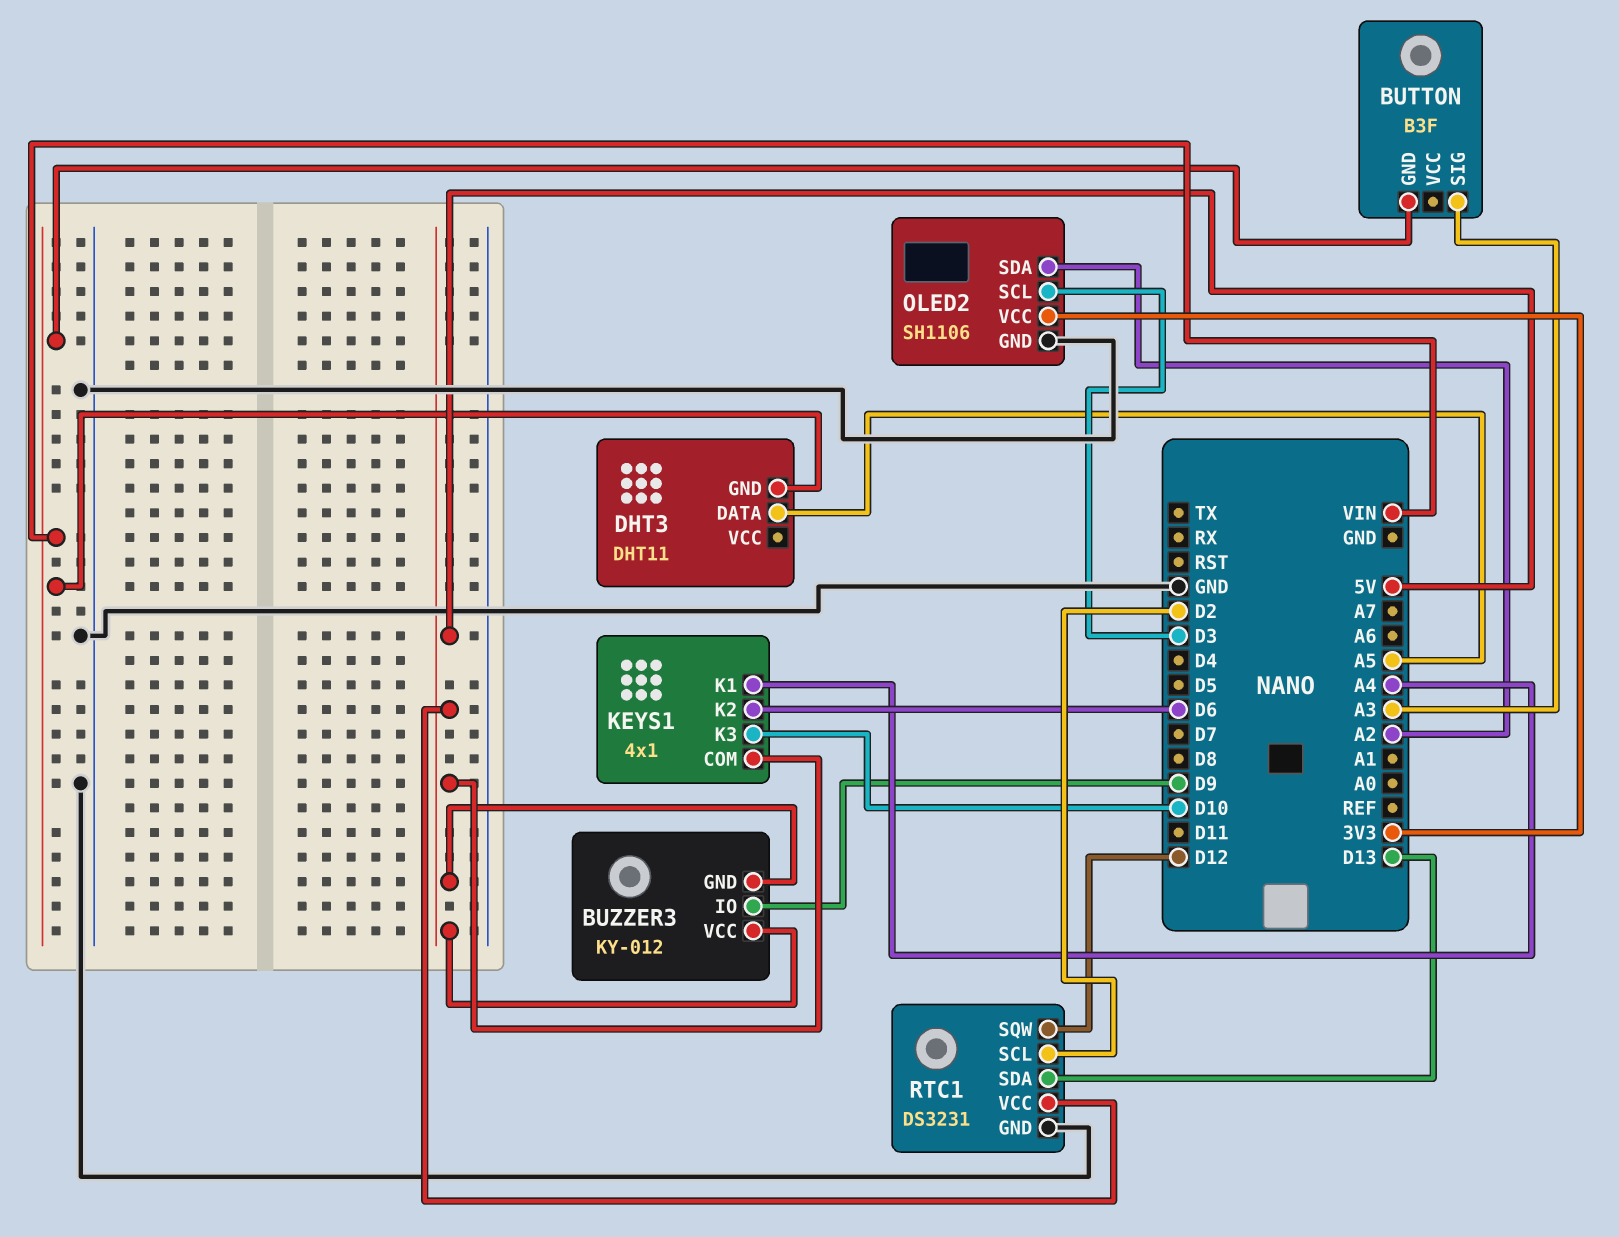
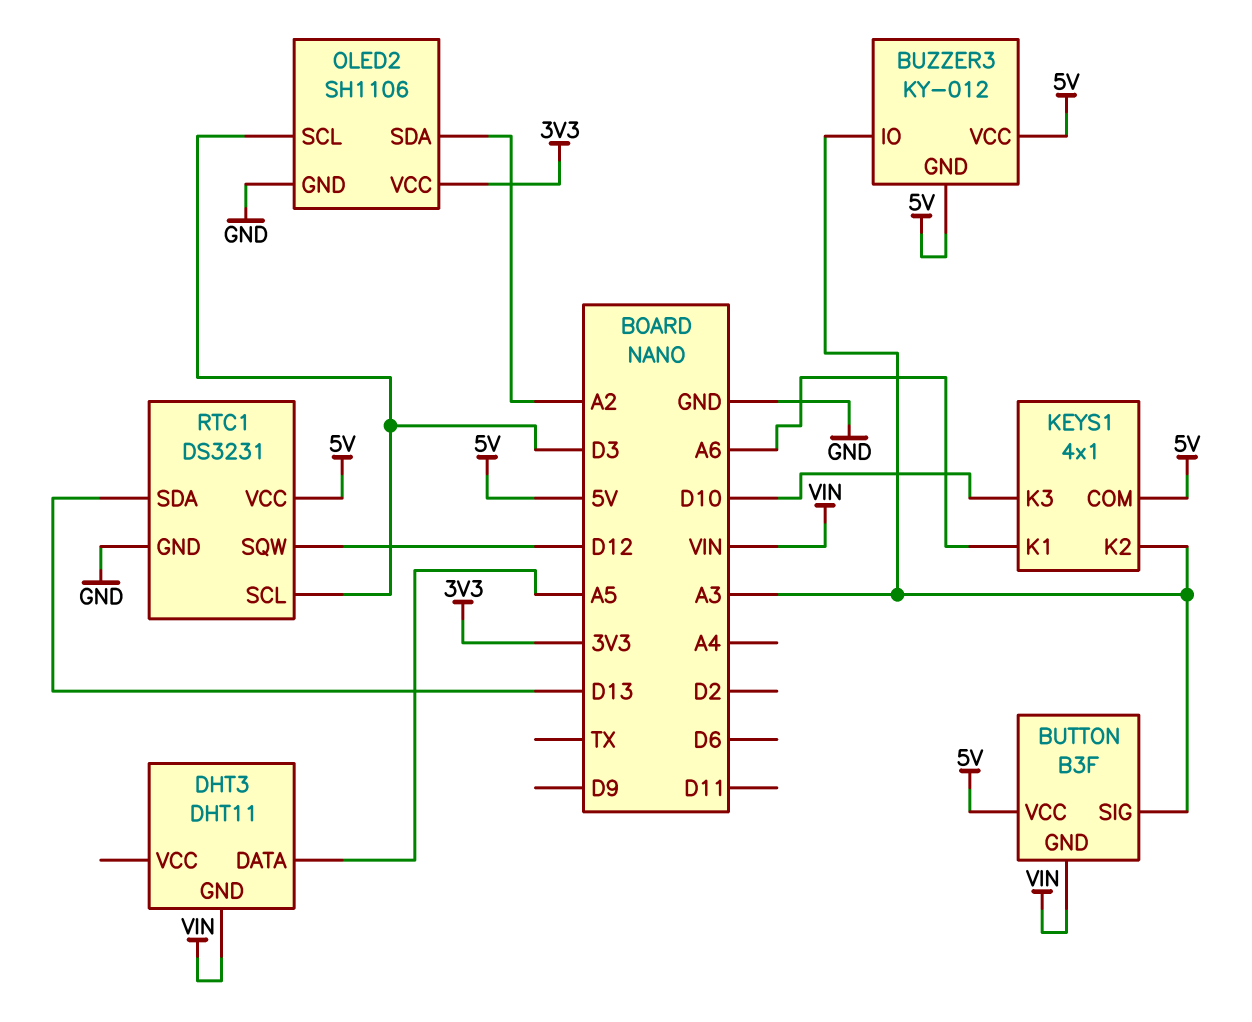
BUTTON pin VCC: none -> 5V
BUZZER3 pin IO: D9 -> A3
KEYS1 pin K1: A4 -> A6
KEYS1 pin K2: D6 -> A3
RTC1 pin SCL: D2 -> D3

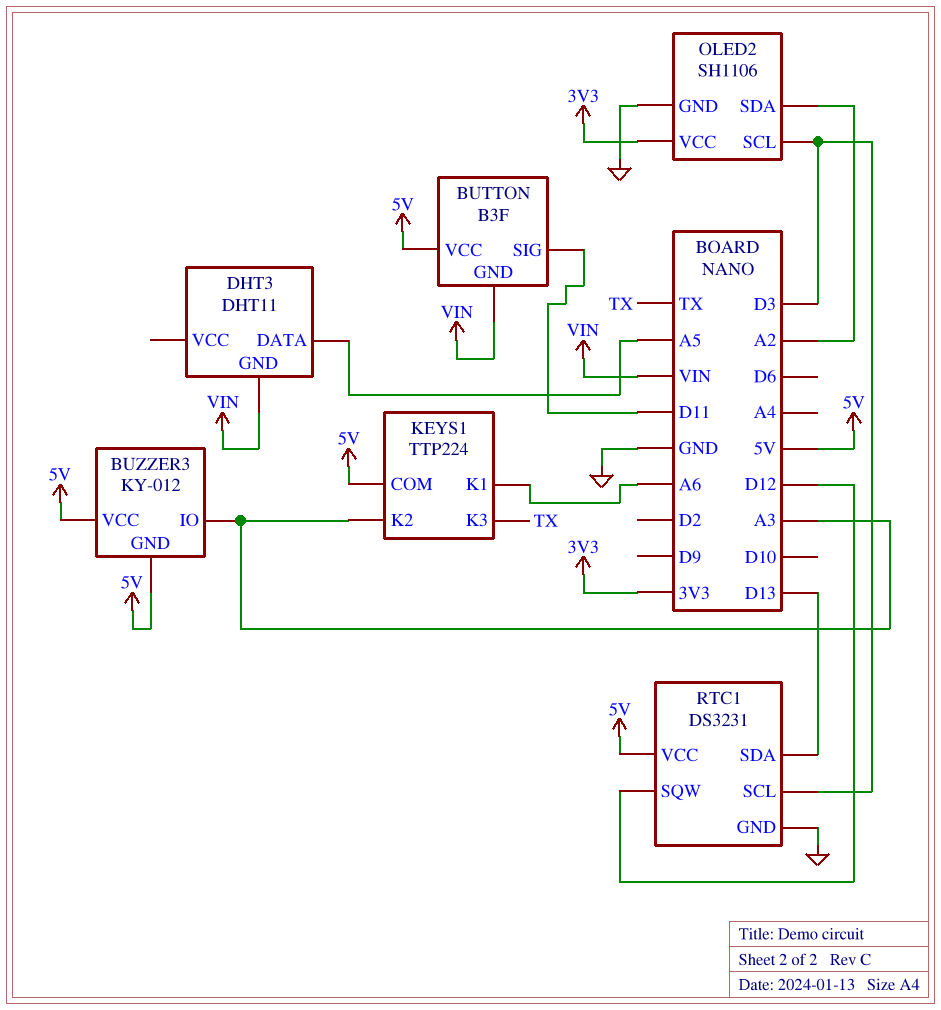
BUTTON pin SIG: A3 -> D11
KEYS1: 4x1 -> TTP224
KEYS1 pin K3: D10 -> TX

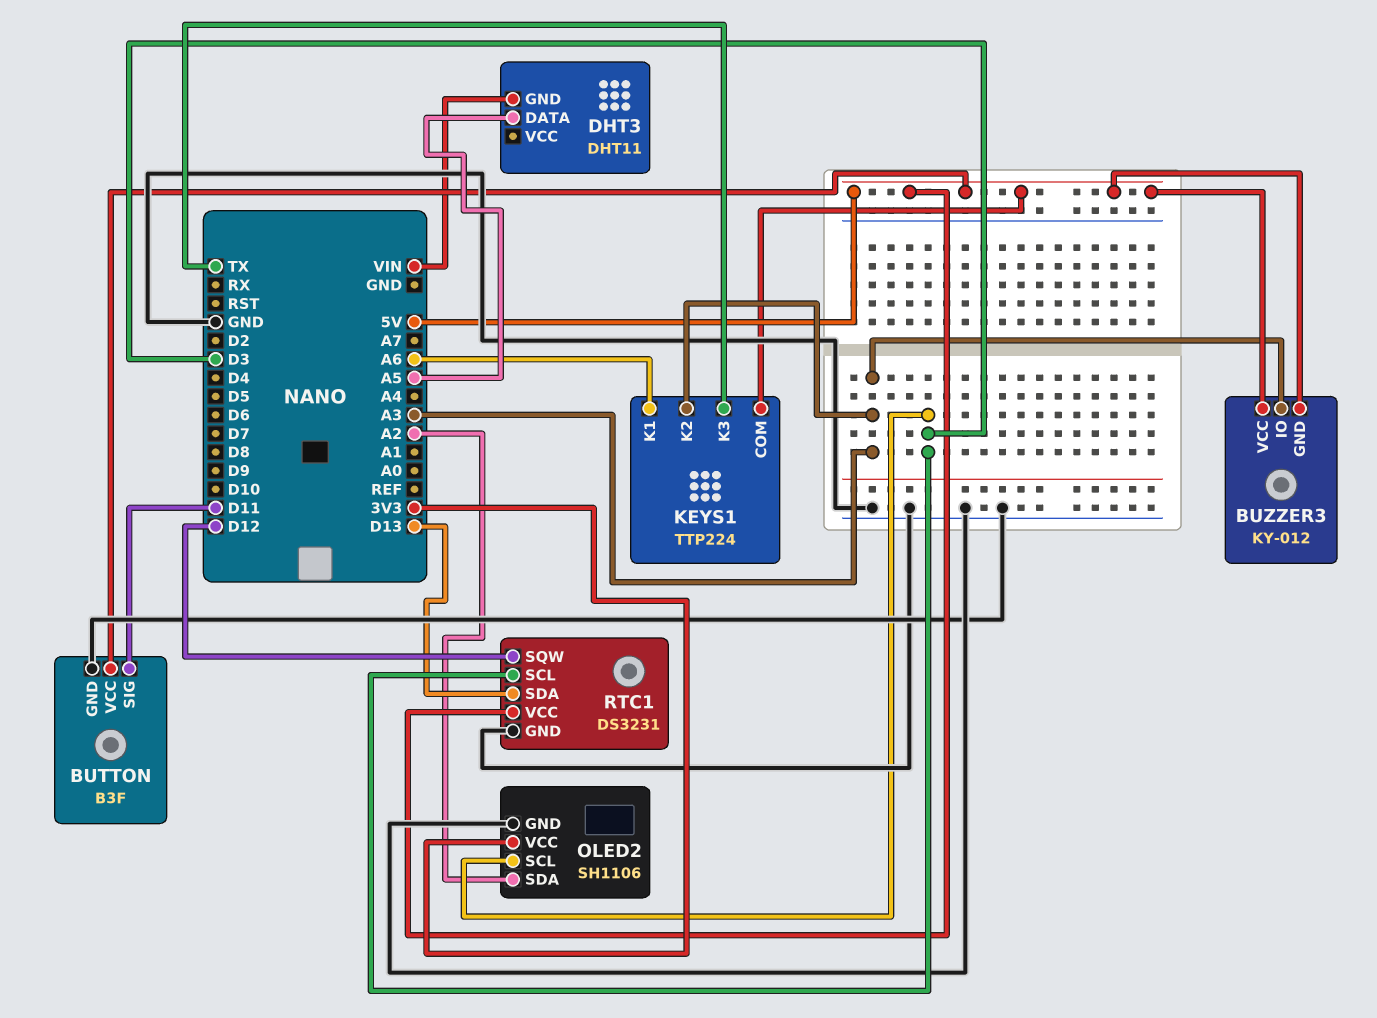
BUTTON pin GND: VIN -> GND

